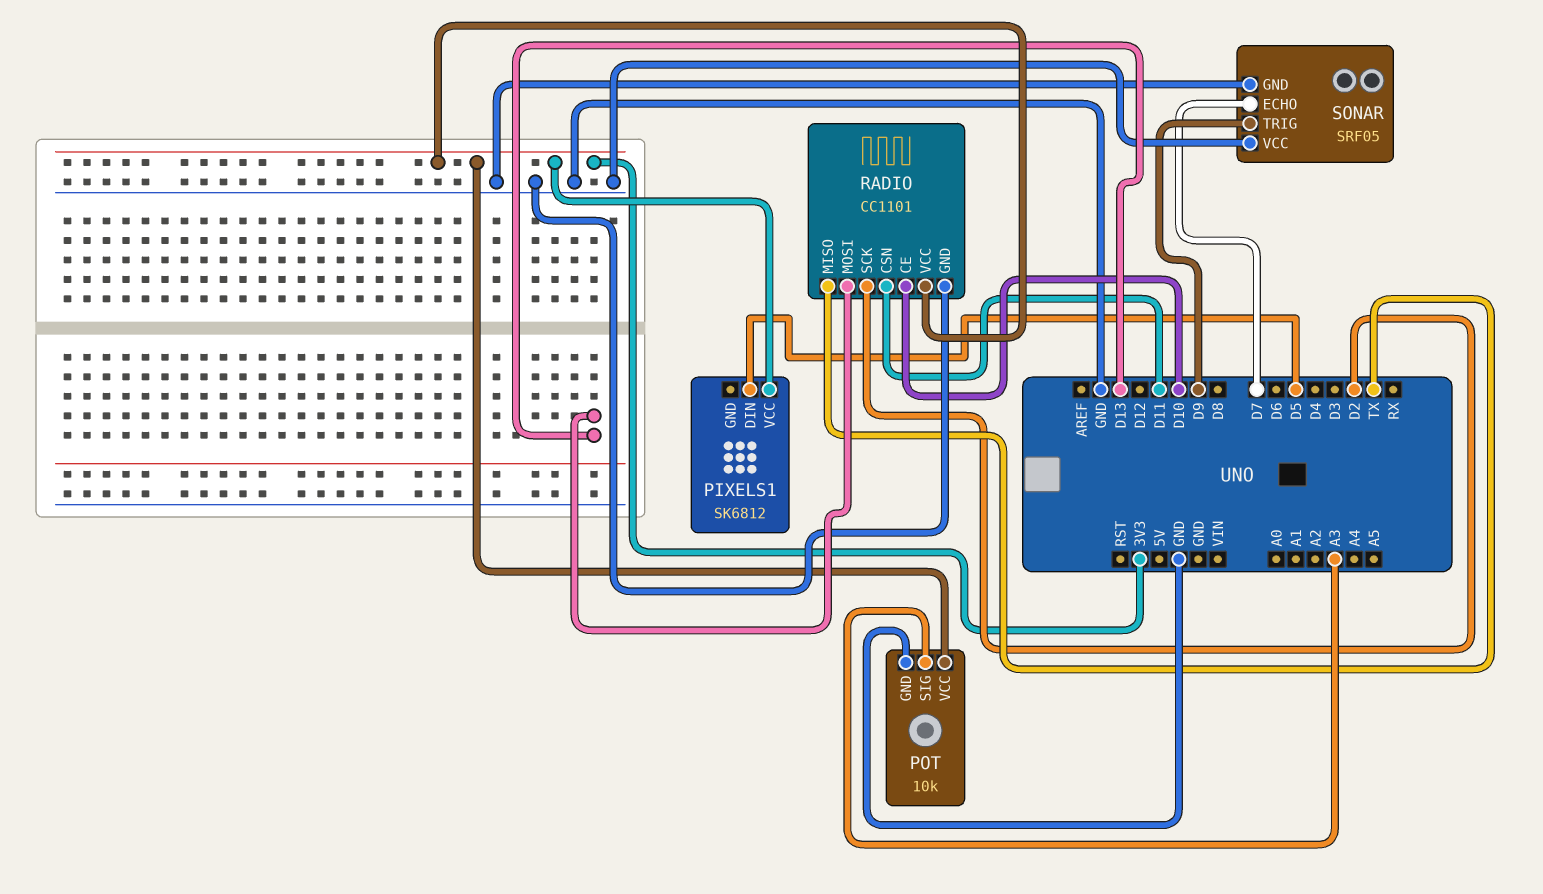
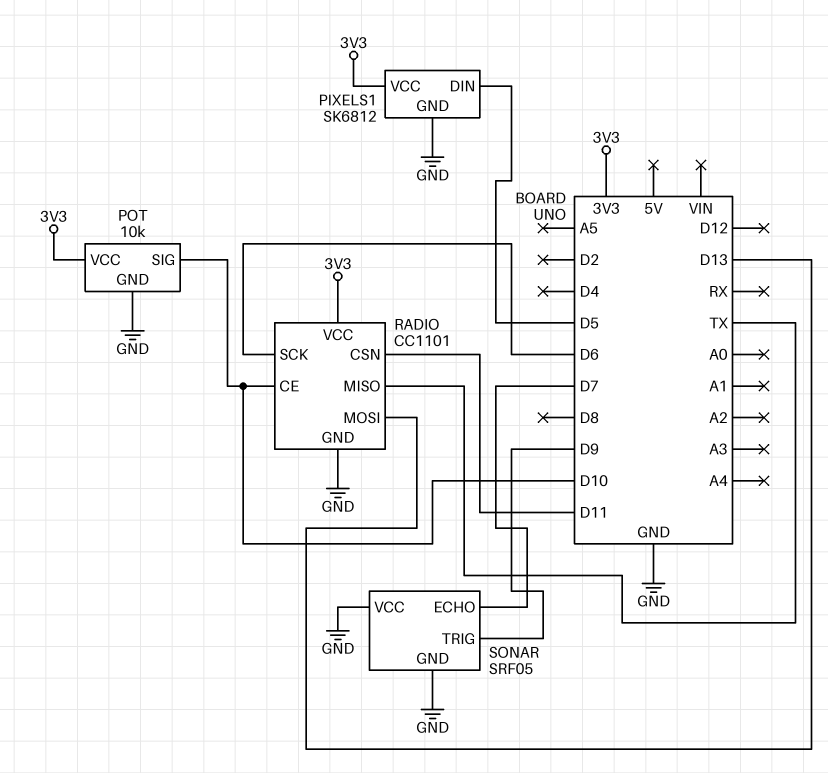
PIXELS1 pin GND: none -> GND
POT pin SIG: A3 -> D10
RADIO pin SCK: D2 -> D6

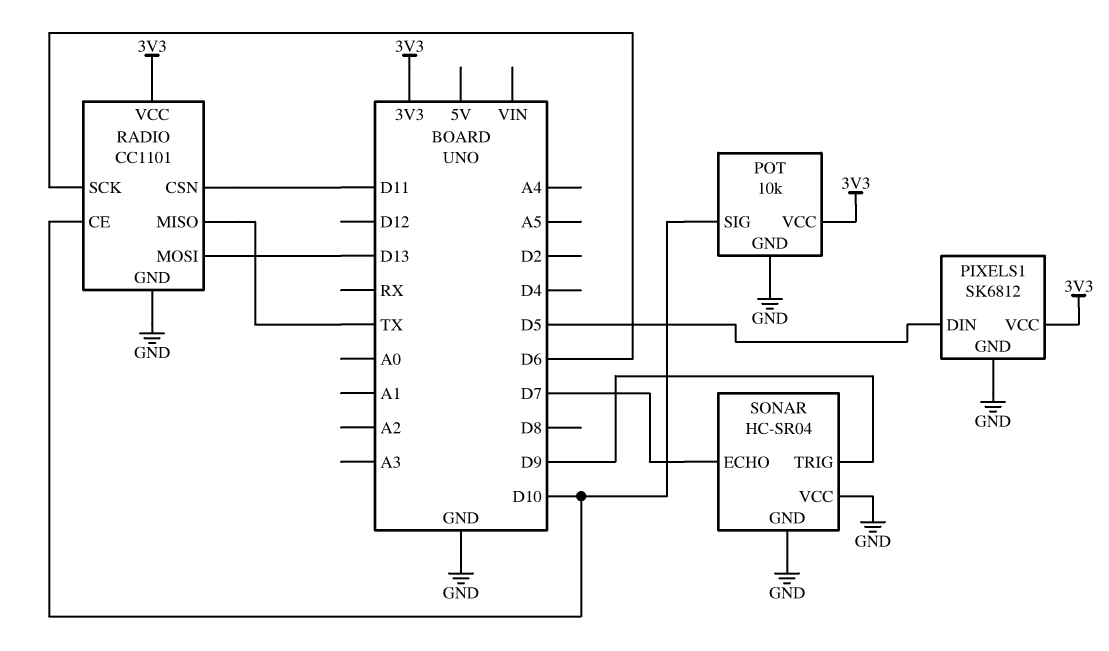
SONAR: SRF05 -> HC-SR04

